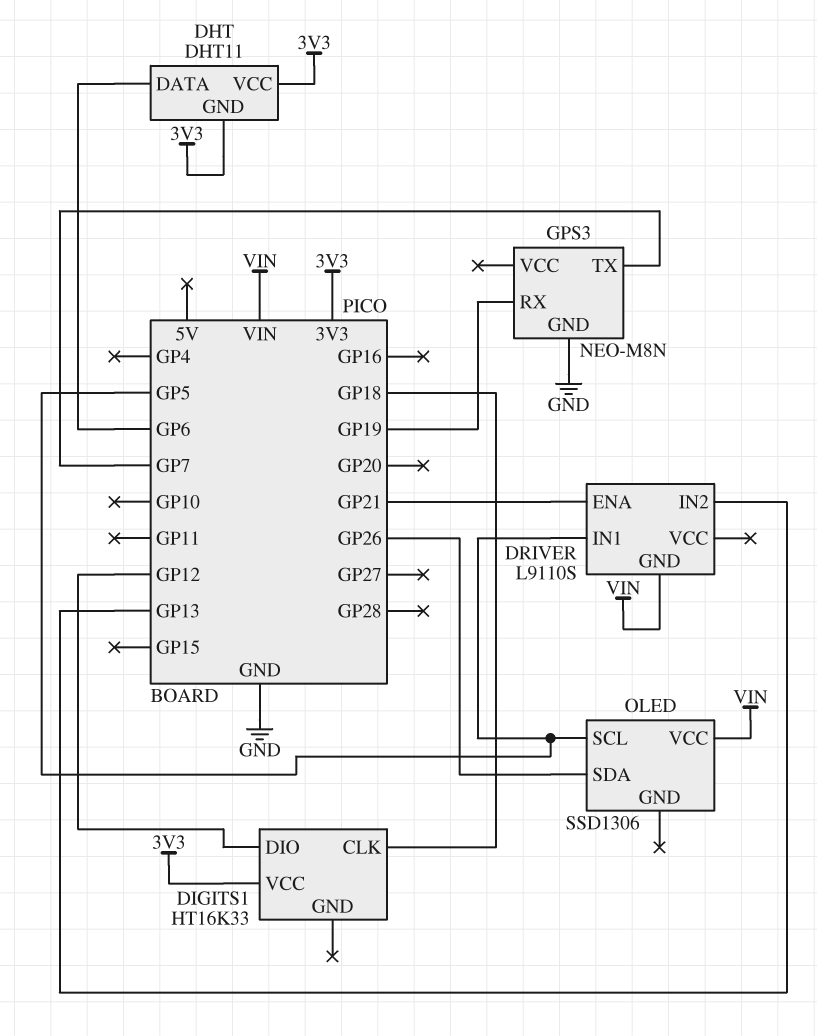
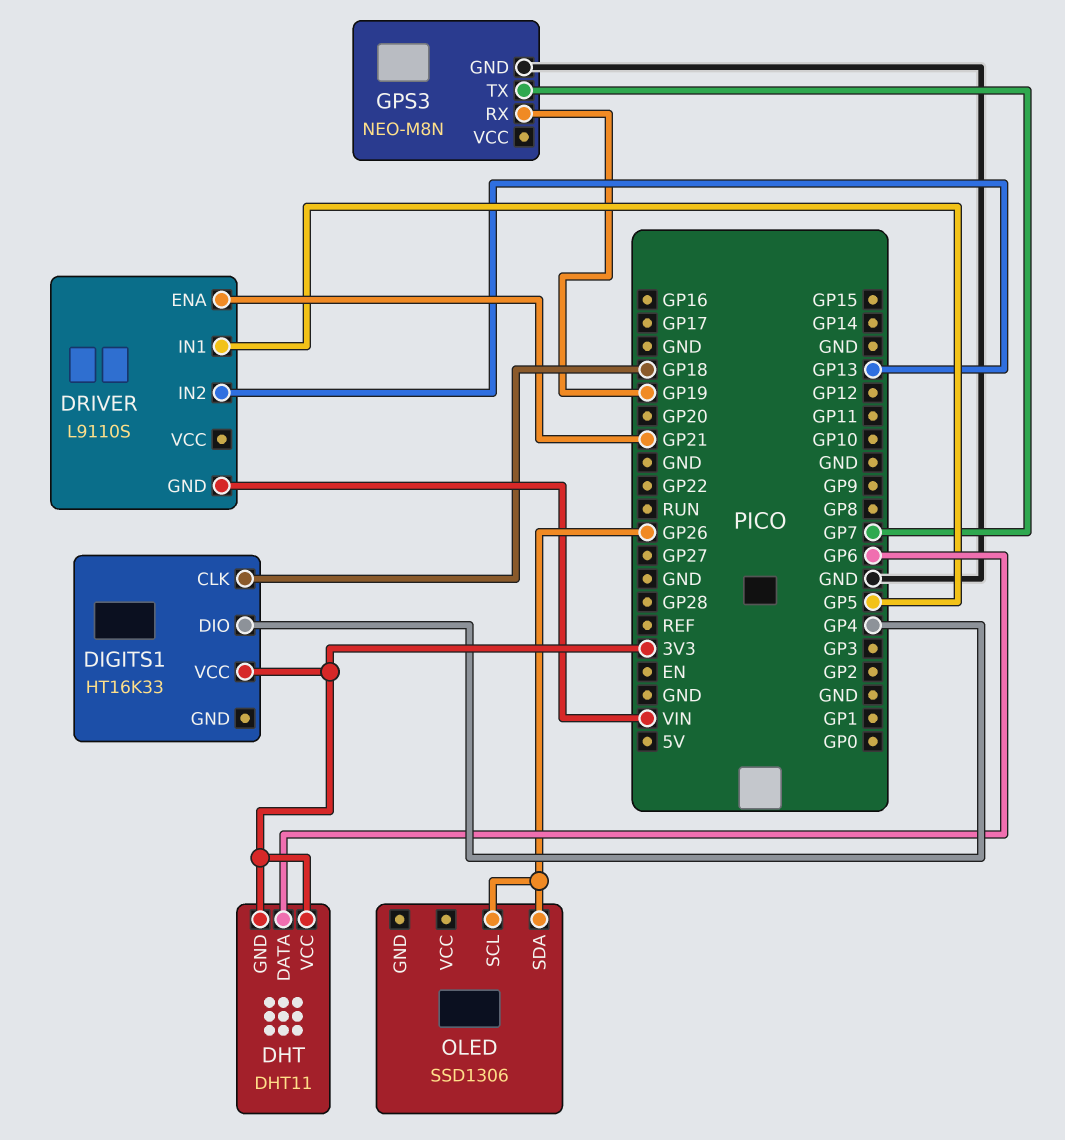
DIGITS1 pin DIO: GP12 -> GP4
OLED pin SCL: GP5 -> GP26
OLED pin VCC: VIN -> none

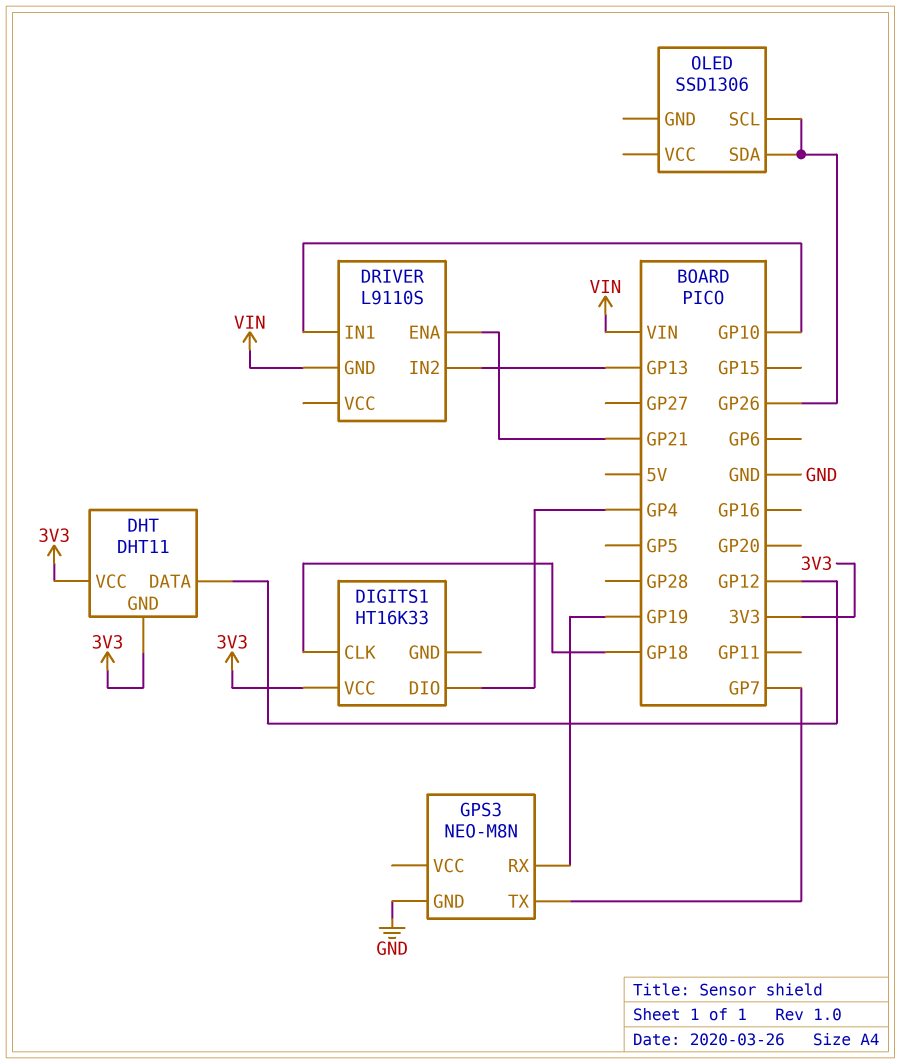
DHT pin DATA: GP6 -> GP12
DRIVER pin IN1: GP5 -> GP10

